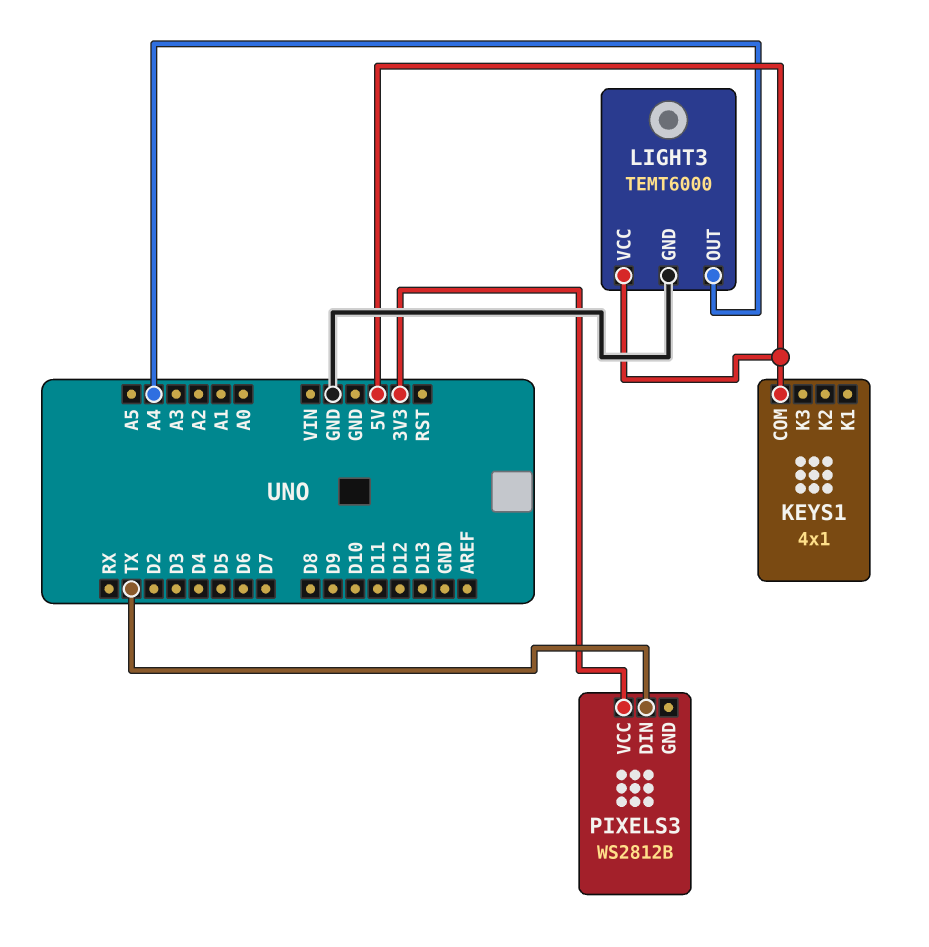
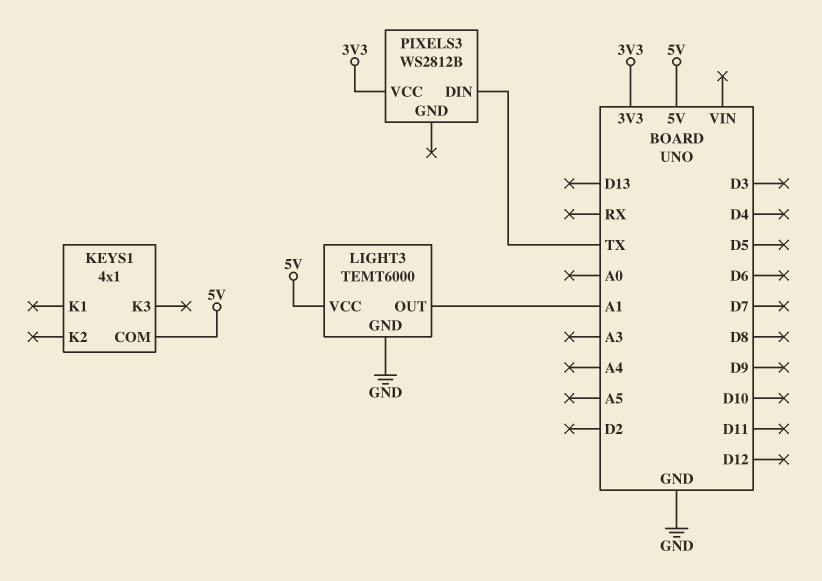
LIGHT3 pin OUT: A4 -> A1

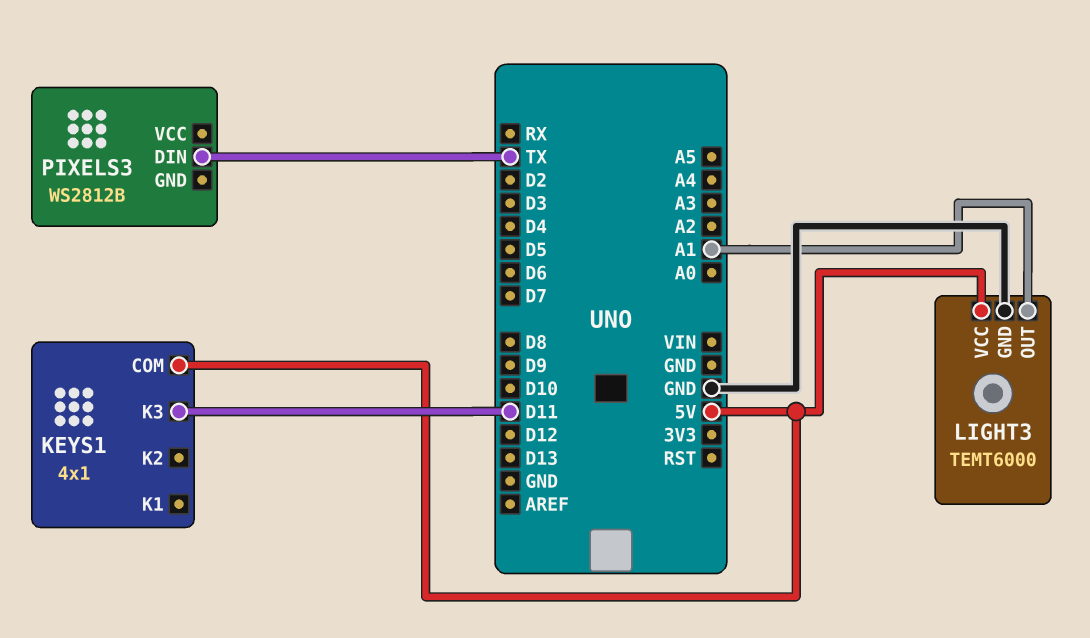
KEYS1 pin K3: none -> D11
PIXELS3 pin VCC: 3V3 -> none

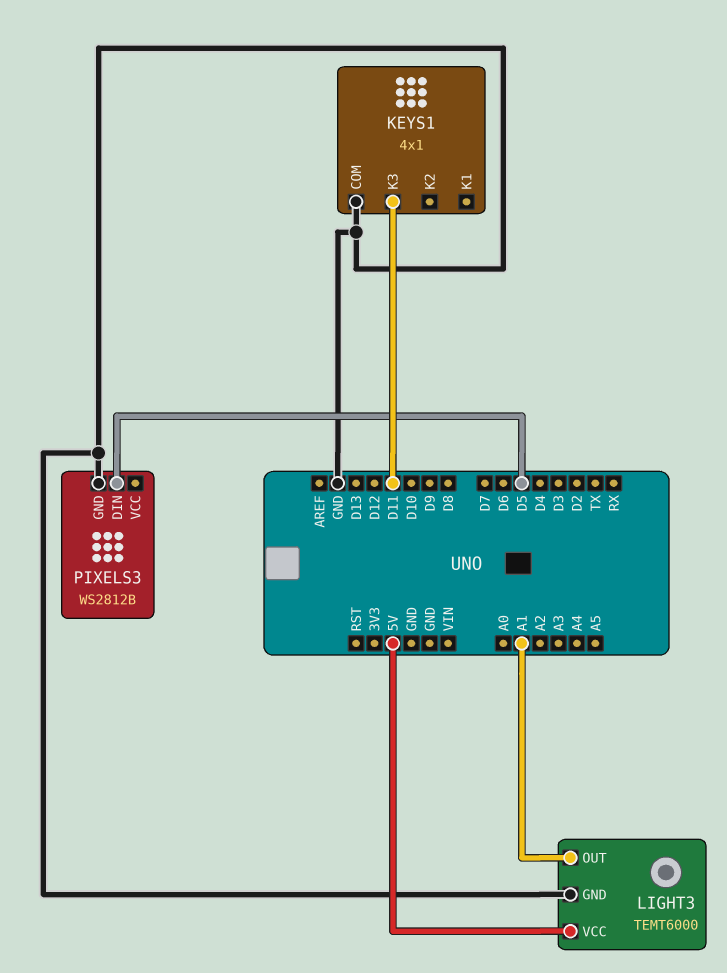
KEYS1 pin COM: 5V -> GND
PIXELS3 pin DIN: TX -> D5
PIXELS3 pin GND: none -> GND

